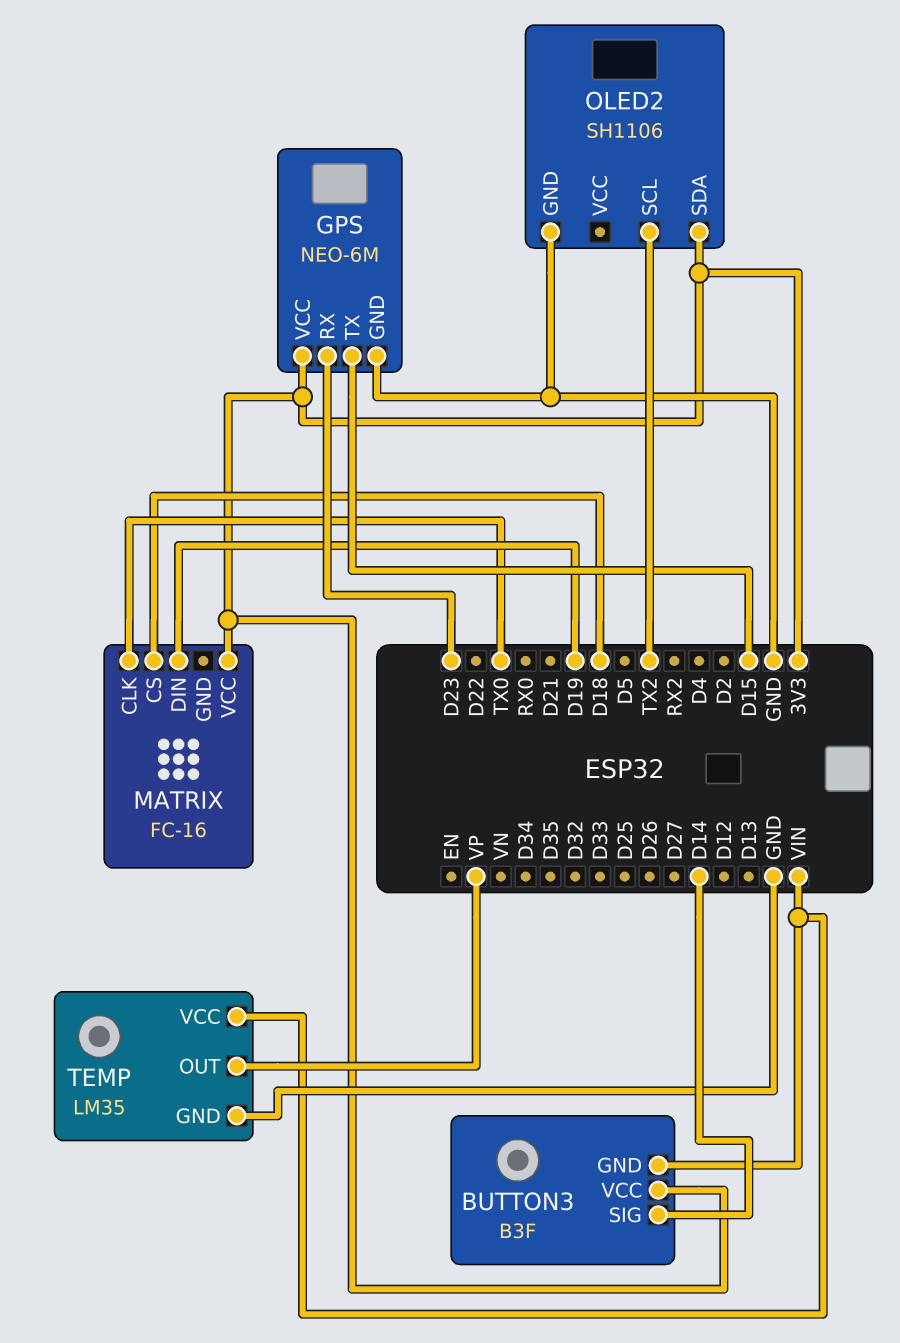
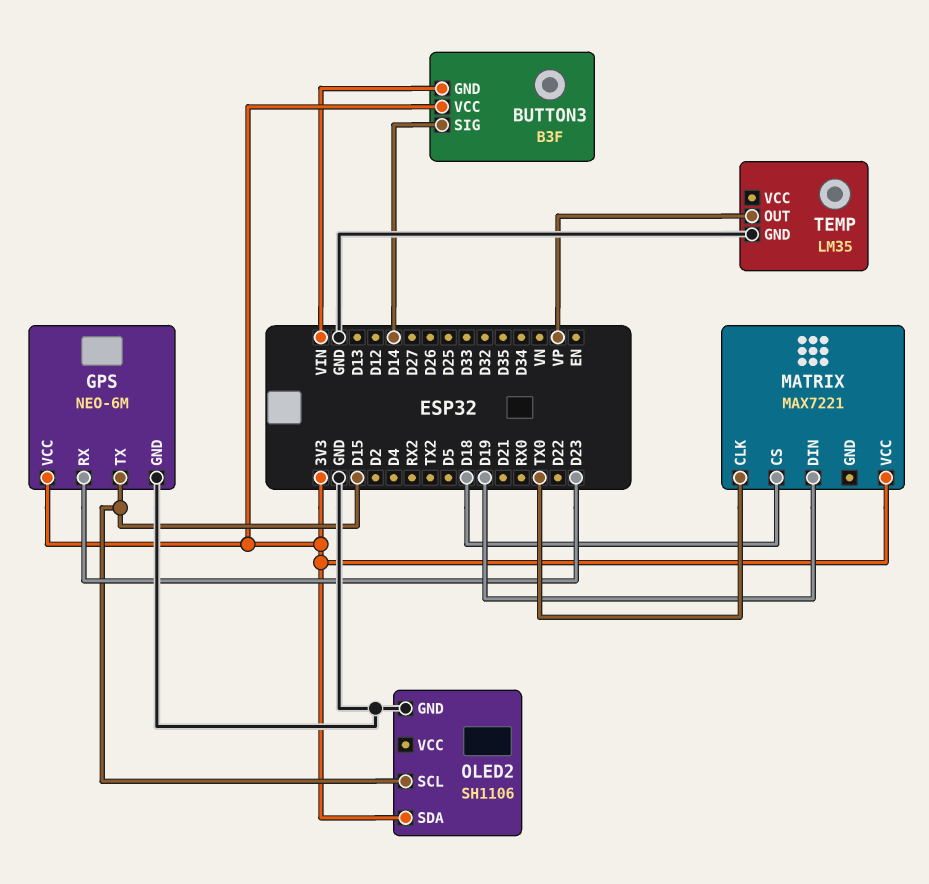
MATRIX: FC-16 -> MAX7221
OLED2 pin SCL: TX2 -> D15
TEMP pin VCC: VIN -> none

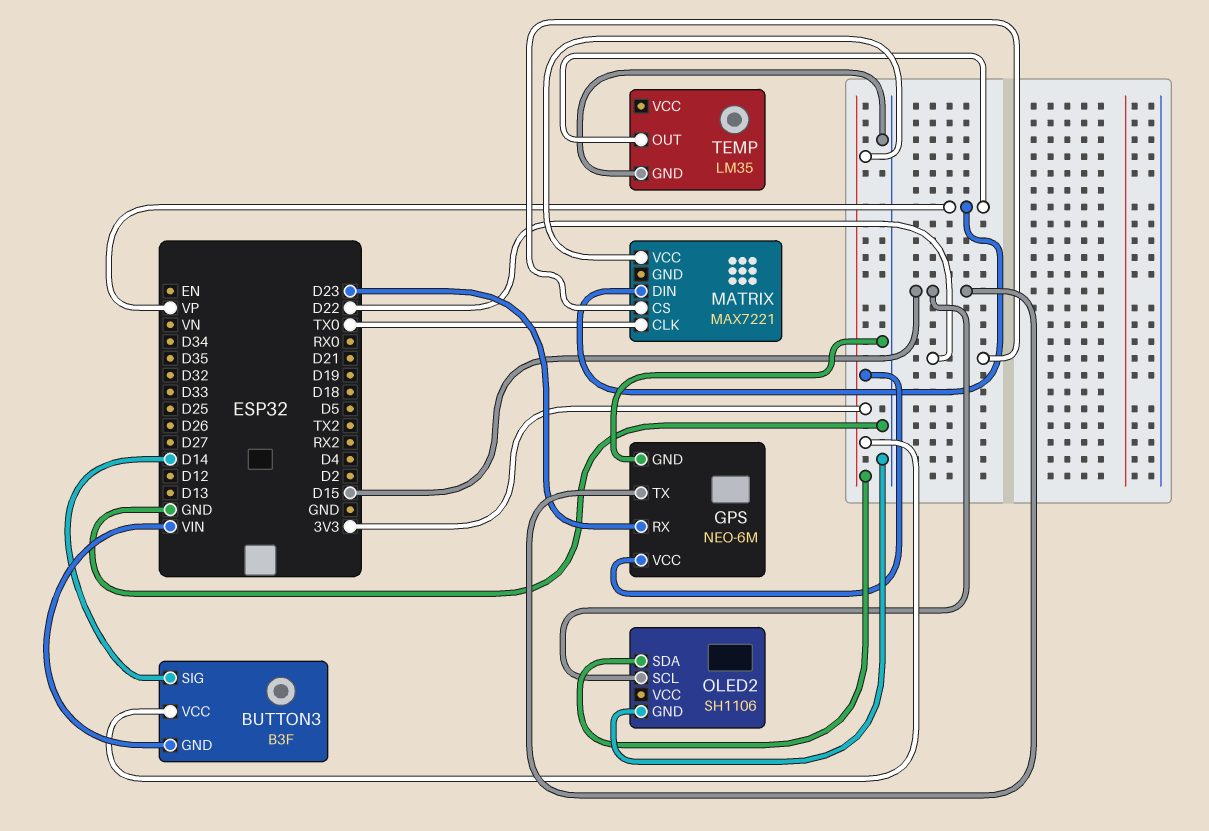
MATRIX pin CS: D18 -> D22
MATRIX pin DIN: D19 -> VP

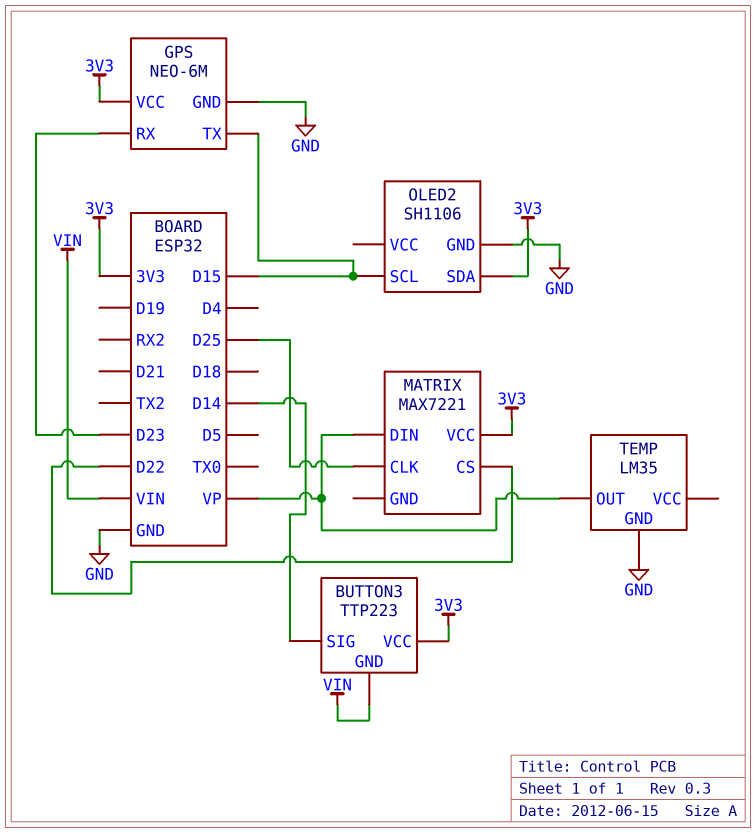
BUTTON3: B3F -> TTP223
MATRIX pin CLK: TX0 -> D25

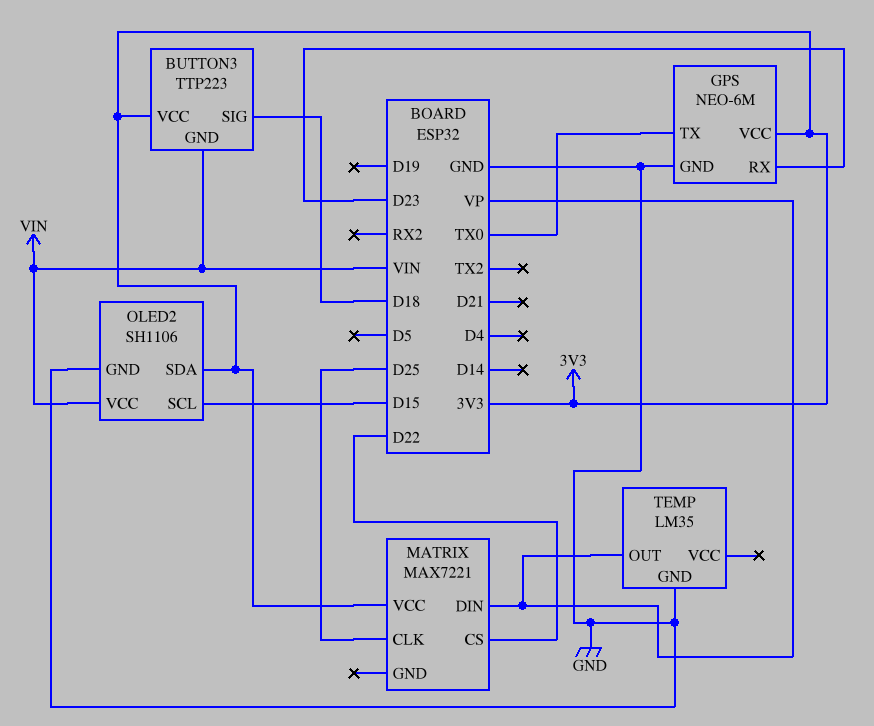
BUTTON3 pin SIG: D14 -> D18
GPS pin TX: D15 -> TX0
OLED2 pin VCC: none -> VIN

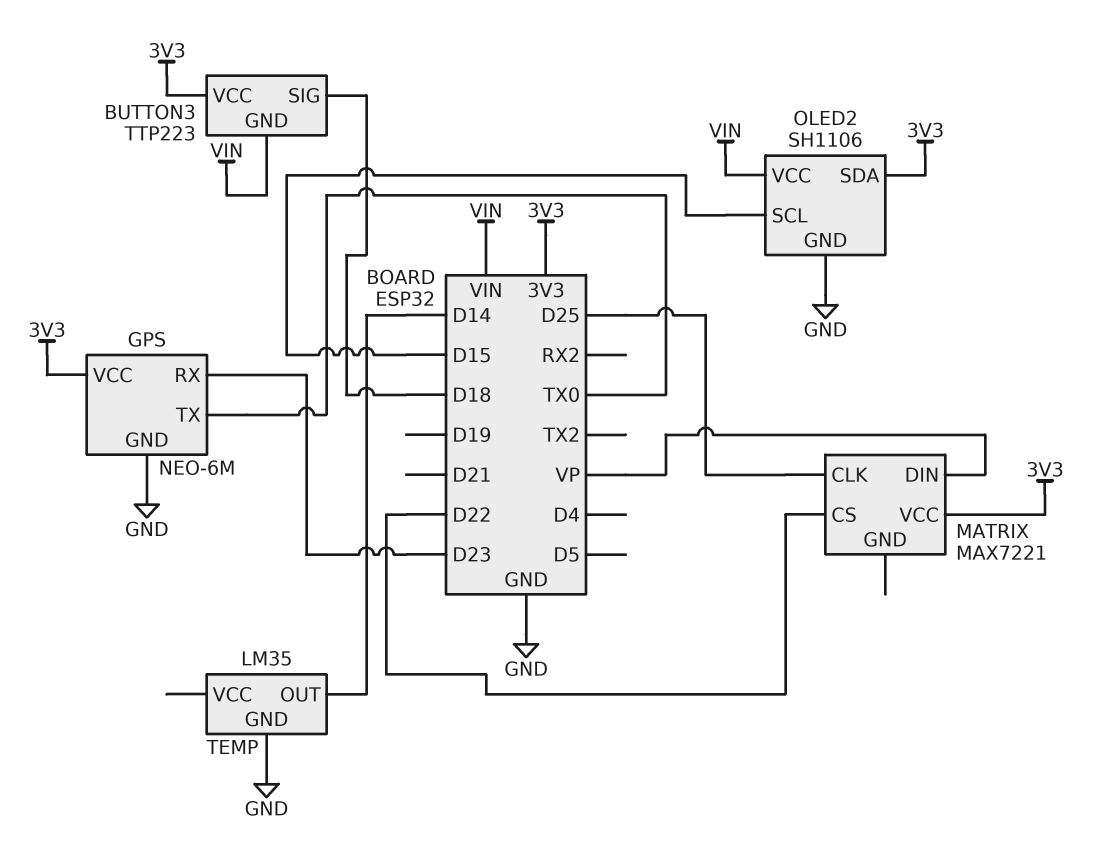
TEMP pin OUT: VP -> D14

